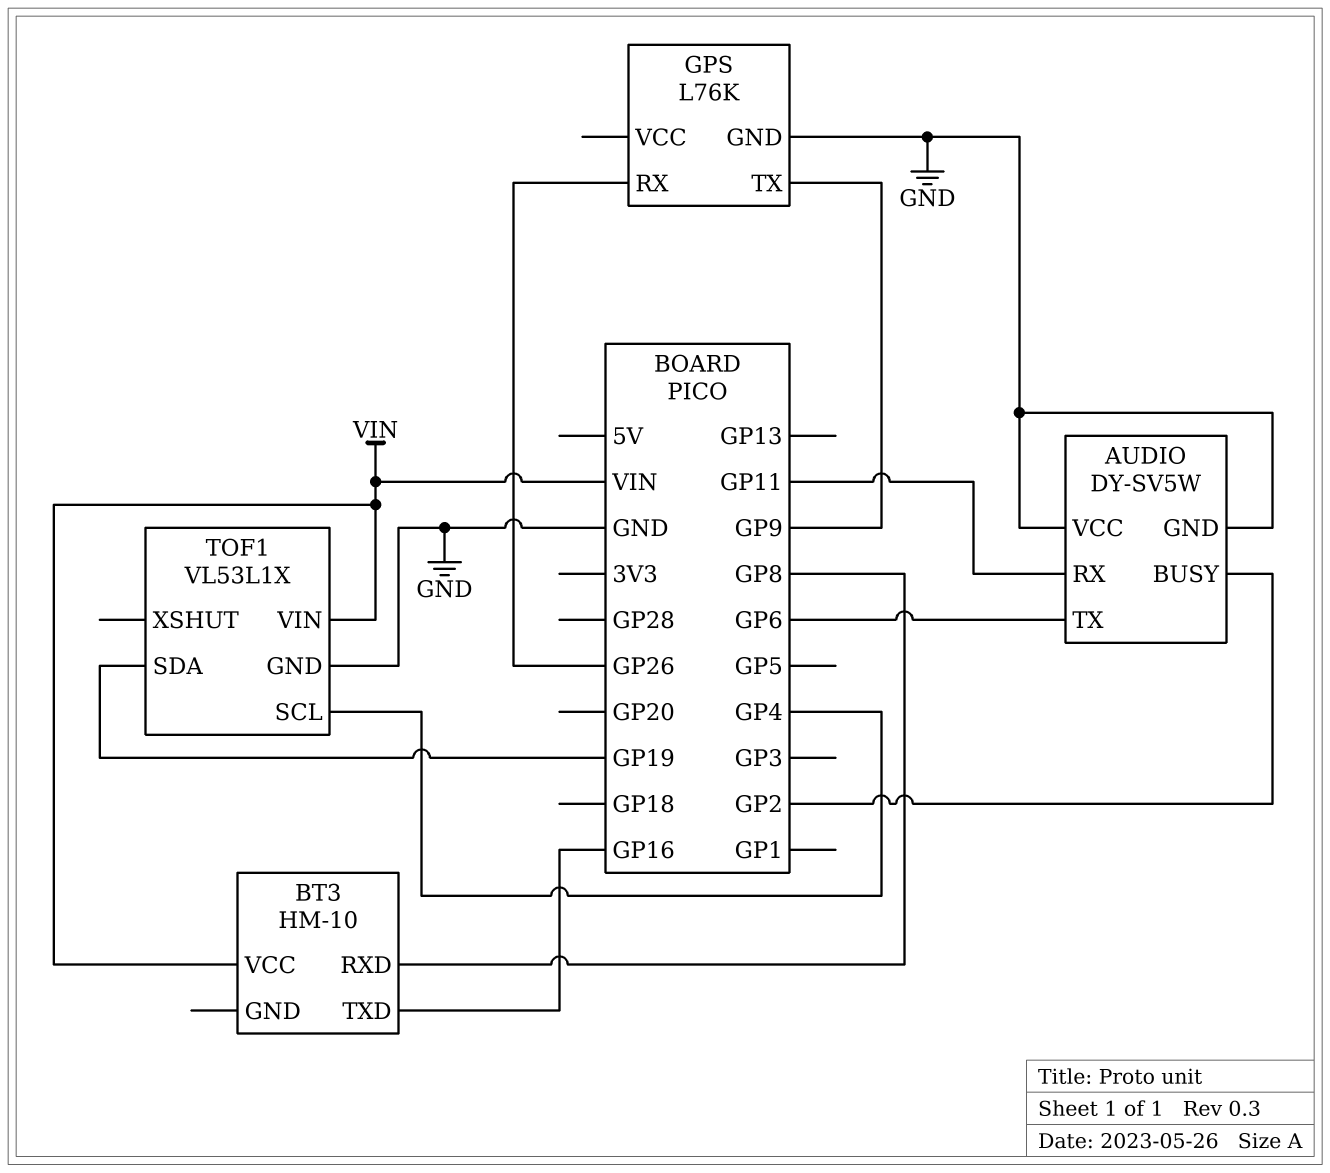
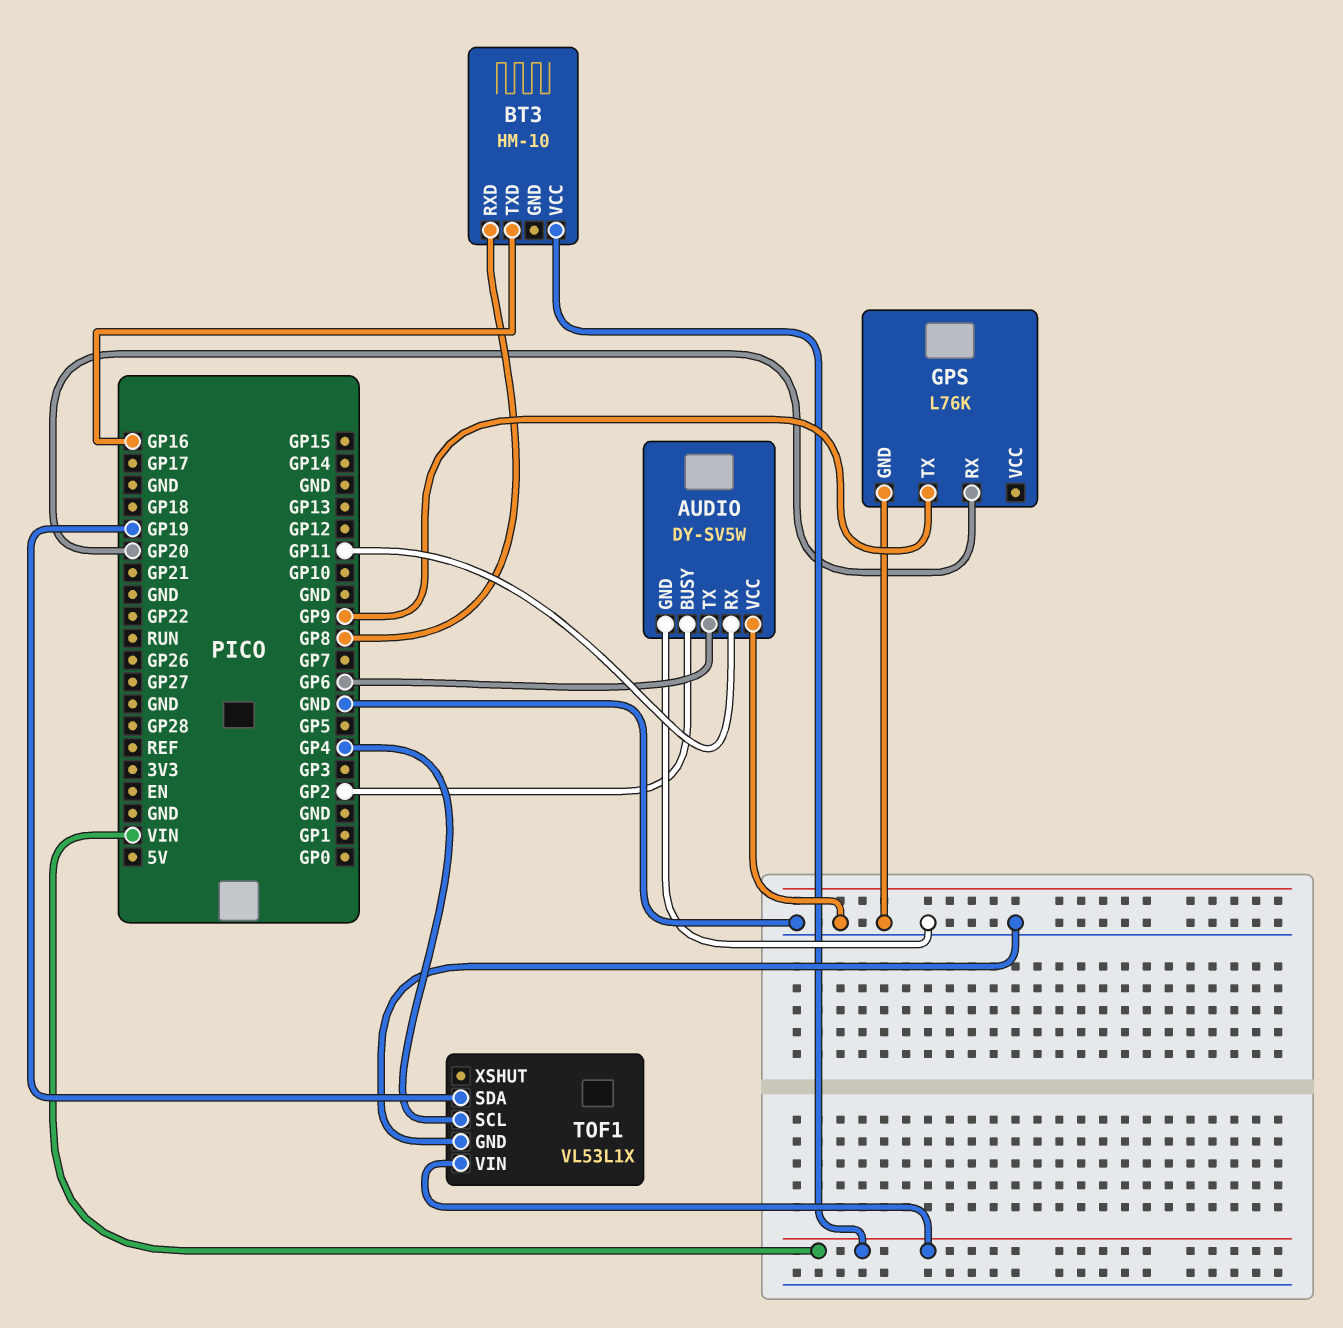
GPS pin RX: GP26 -> GP20

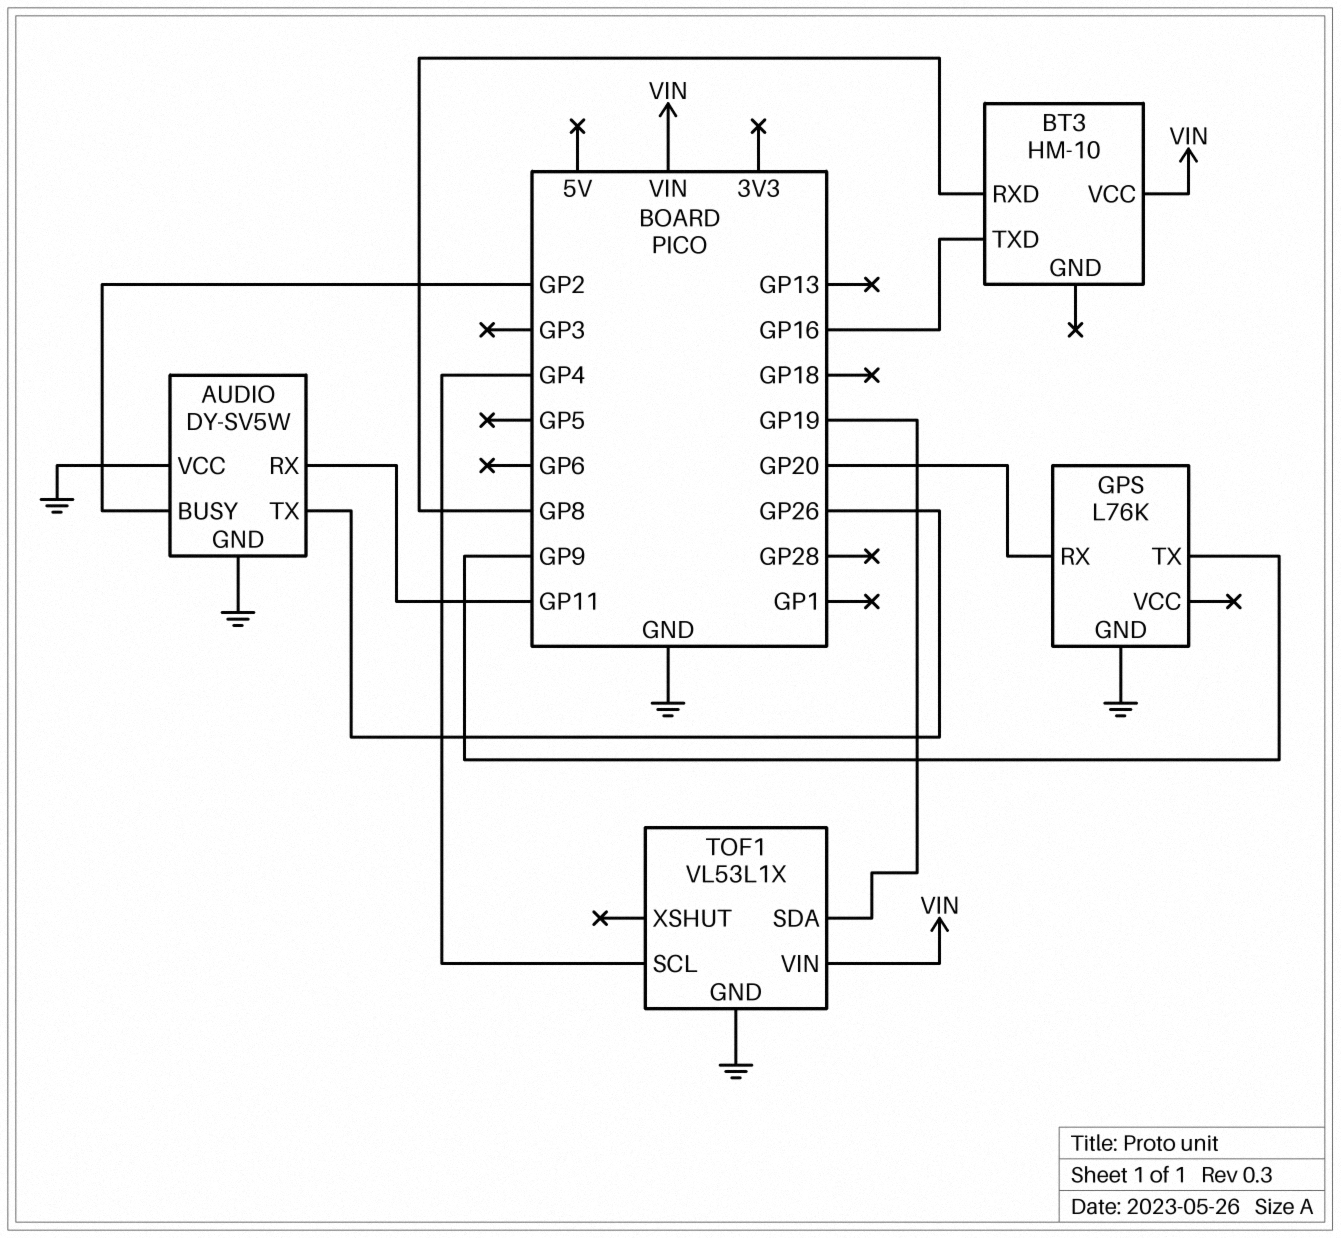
AUDIO pin TX: GP6 -> GP26

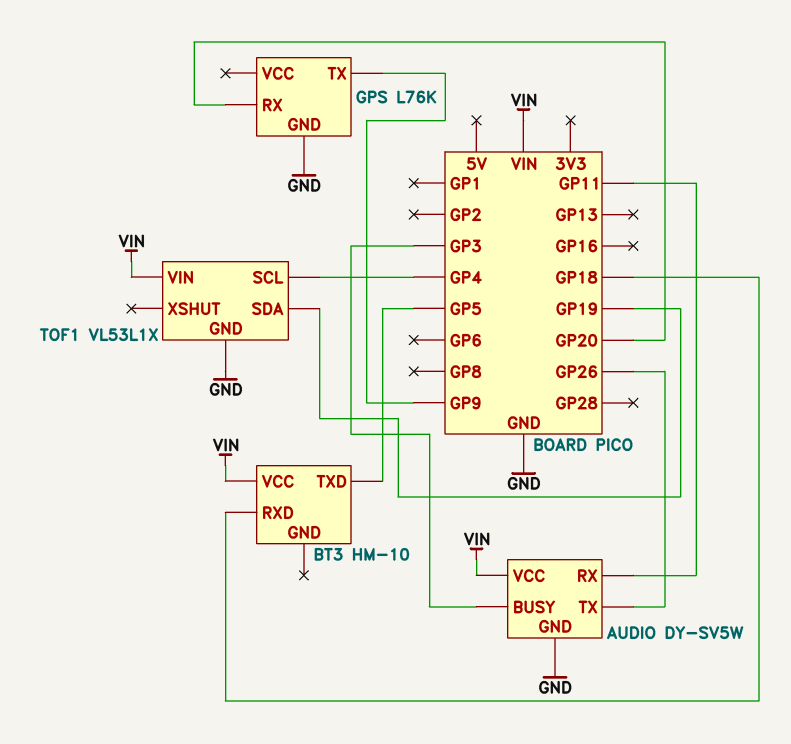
AUDIO pin BUSY: GP2 -> GP3
AUDIO pin VCC: GND -> VIN
BT3 pin RXD: GP8 -> GP18
BT3 pin TXD: GP16 -> GP5

